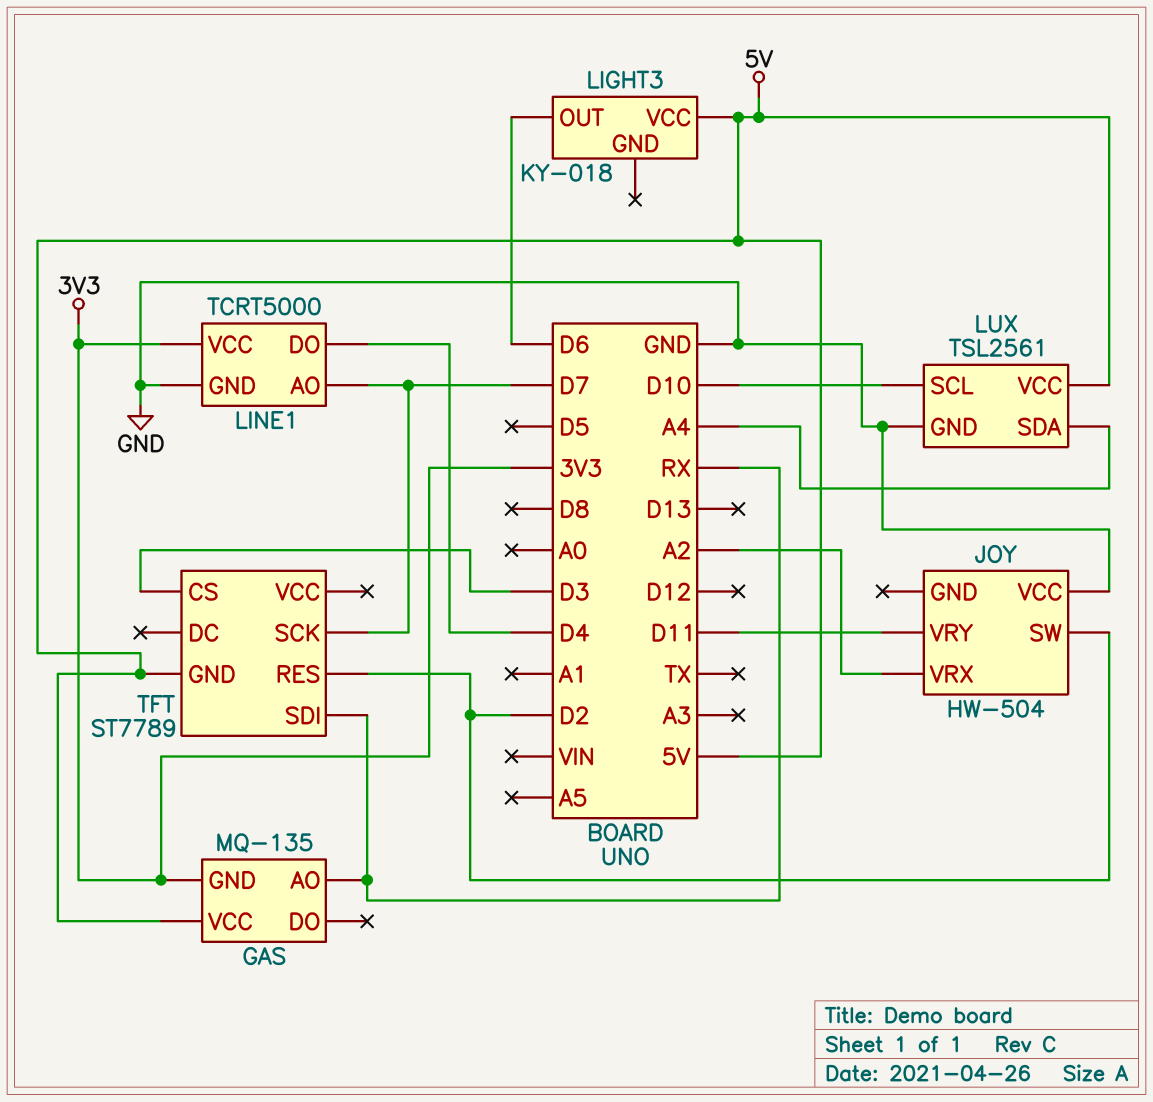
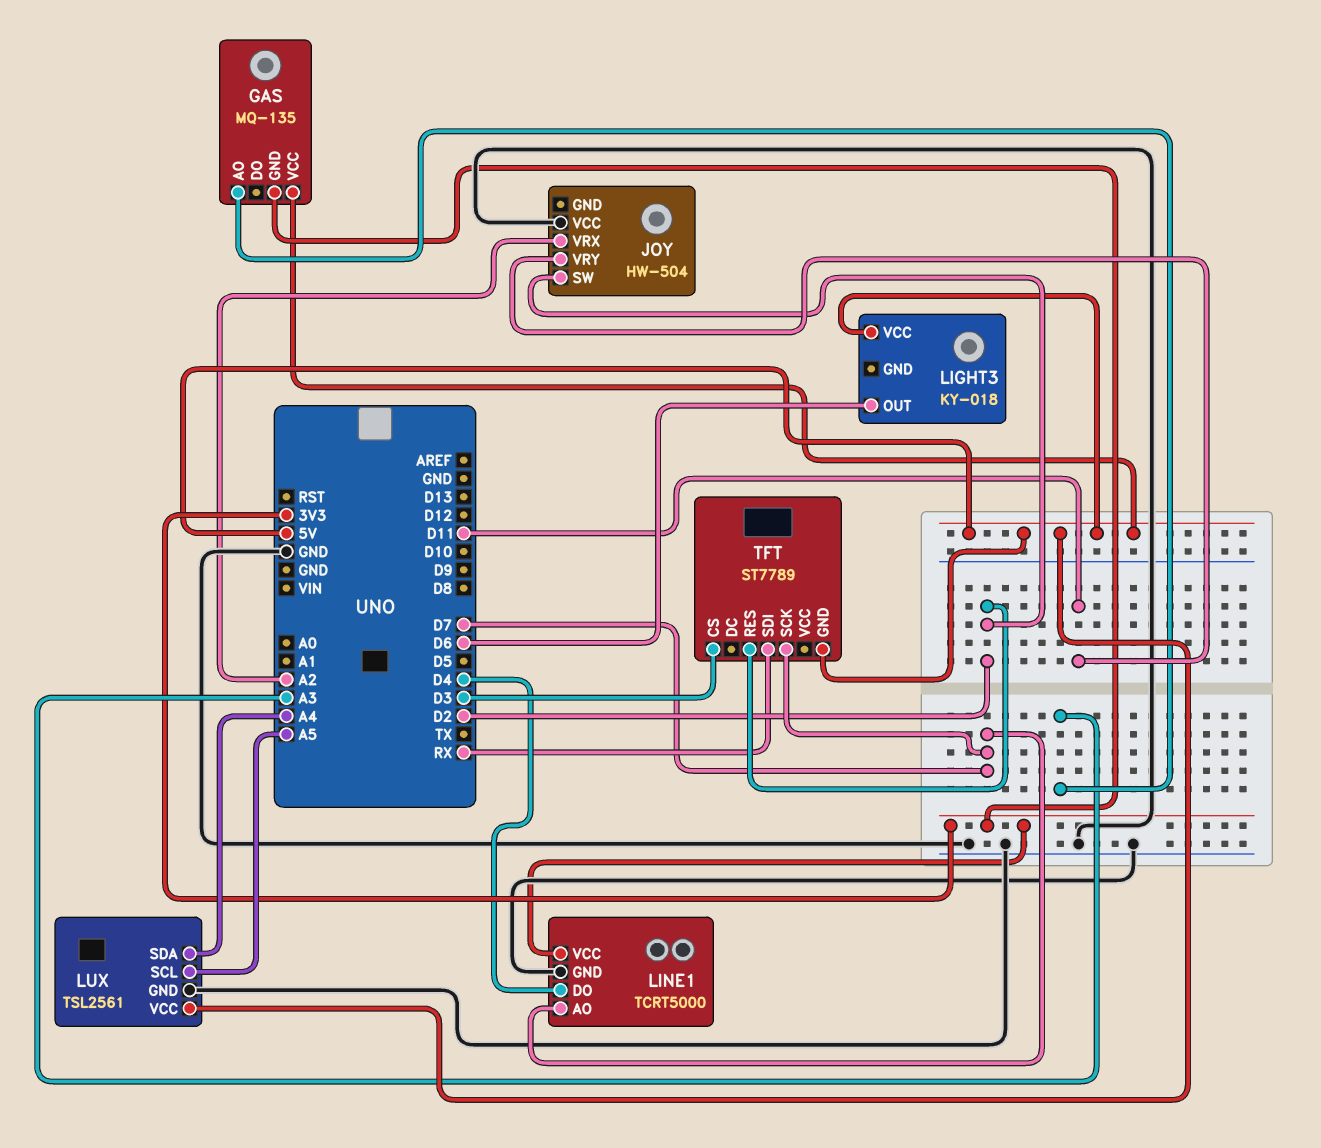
GAS pin AO: RX -> A3
LUX pin SCL: D10 -> A5

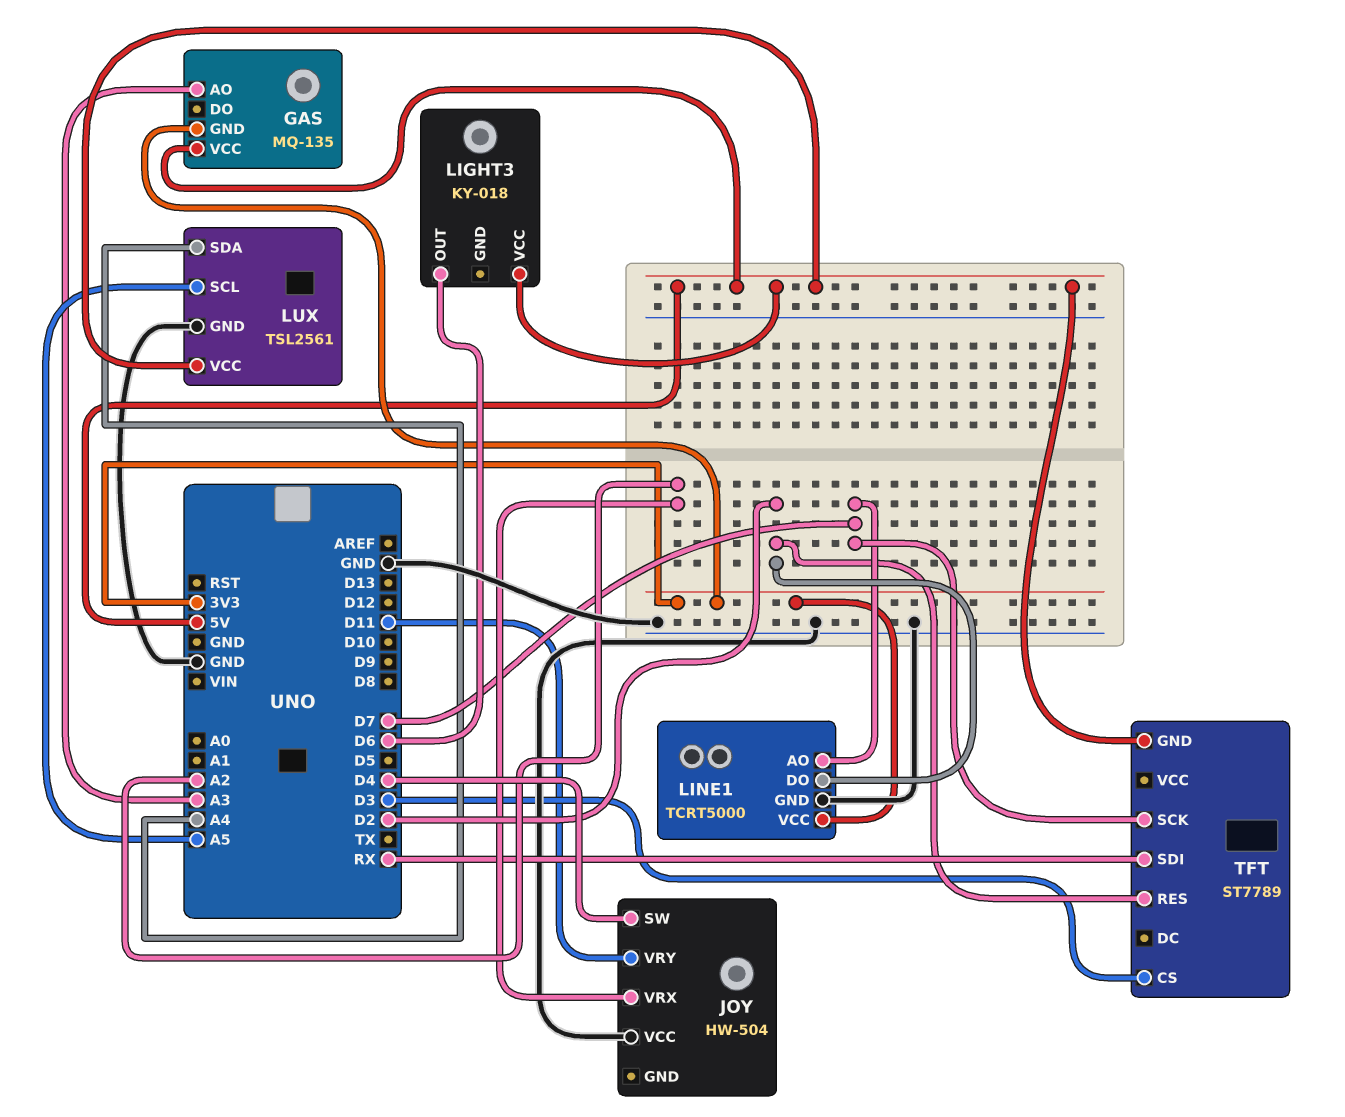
JOY pin SW: D2 -> D4
LINE1 pin DO: D4 -> D2

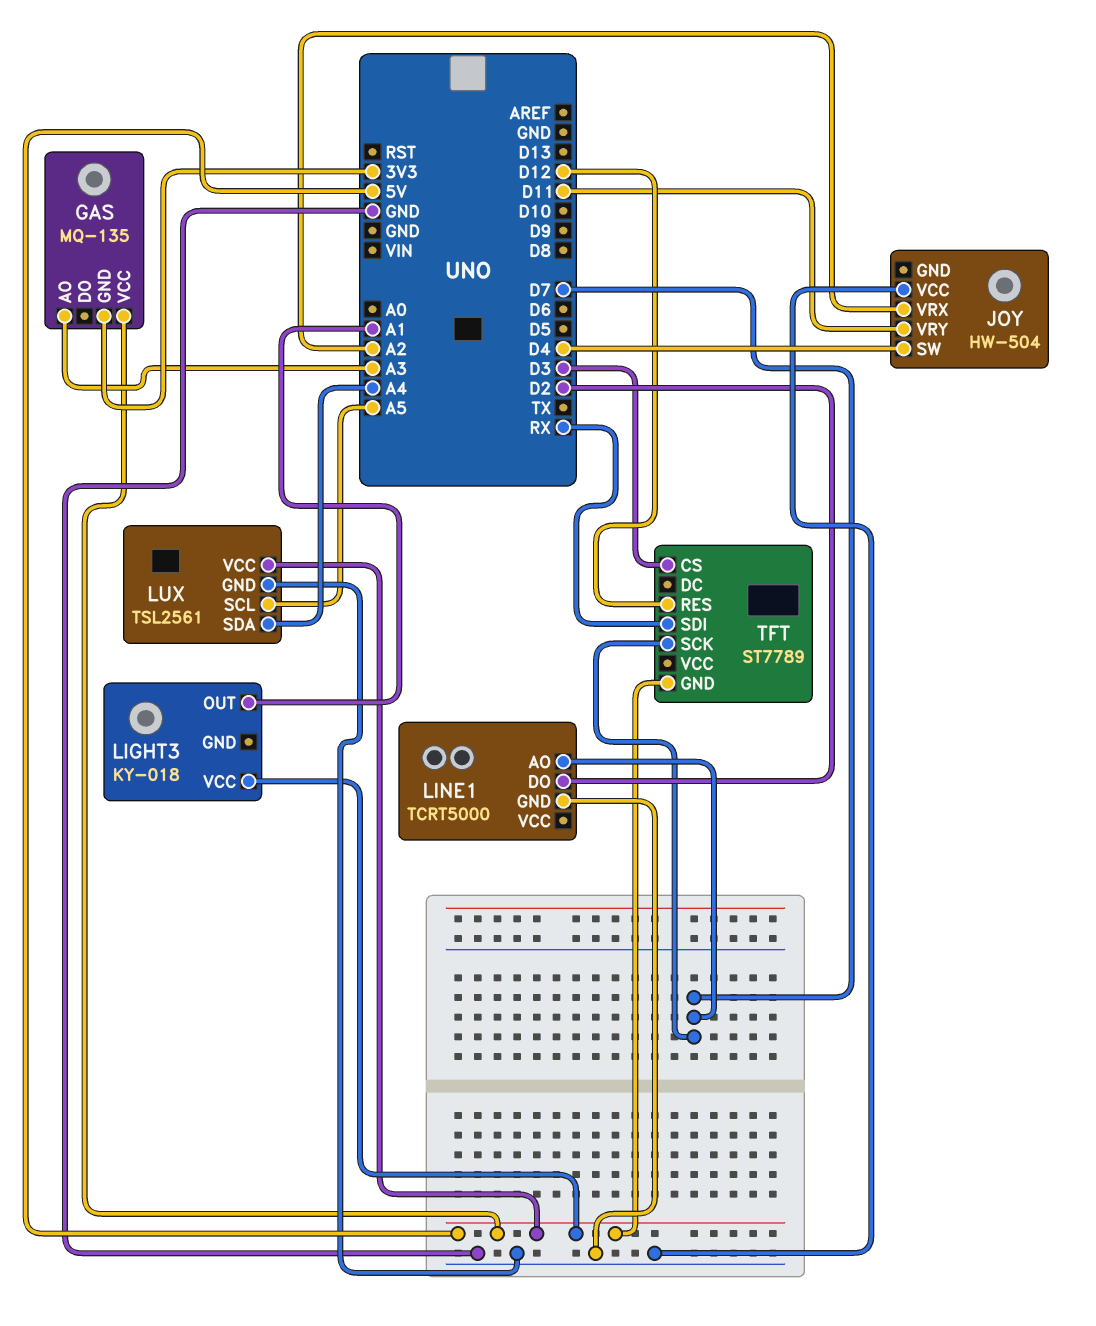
LIGHT3 pin OUT: D6 -> A1
LINE1 pin VCC: 3V3 -> none
TFT pin RES: D2 -> D12

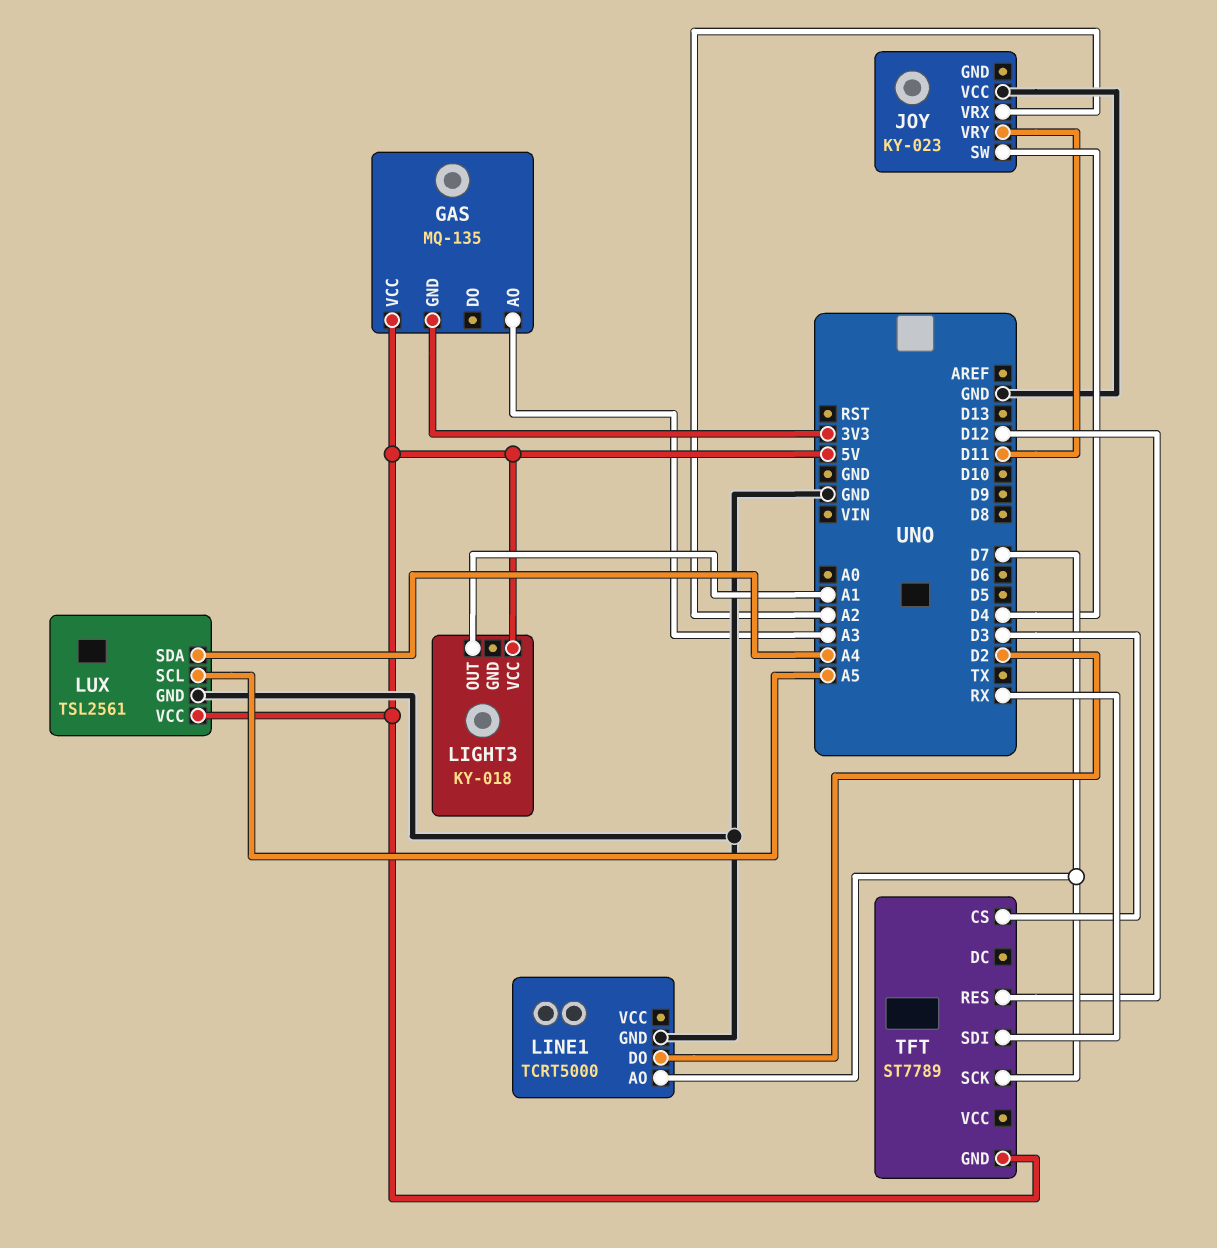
JOY: HW-504 -> KY-023

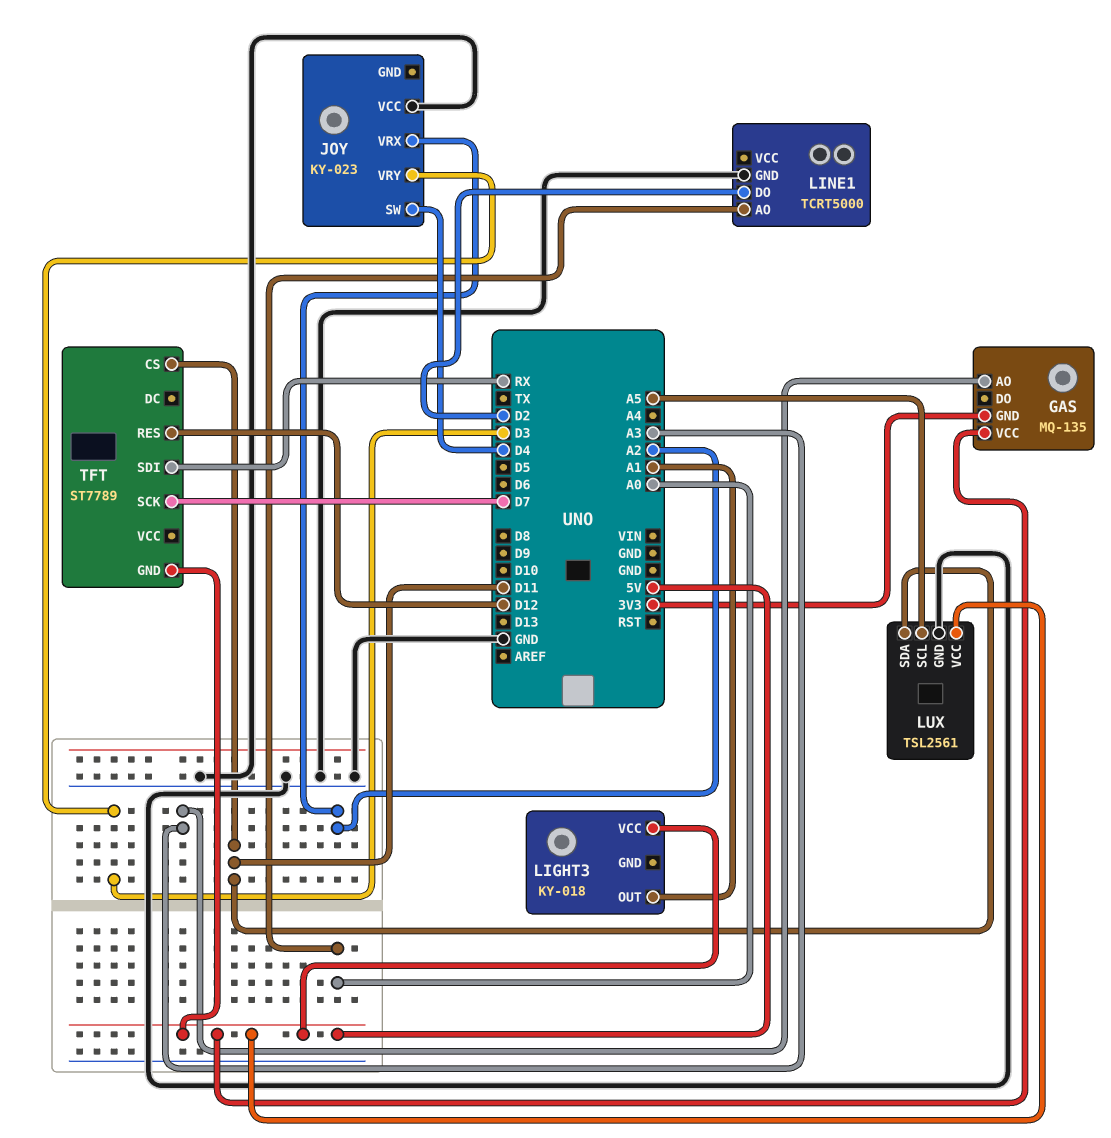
JOY pin VRY: D11 -> D3
LINE1 pin AO: D7 -> A0
LUX pin SDA: A4 -> D11
TFT pin CS: D3 -> D11

